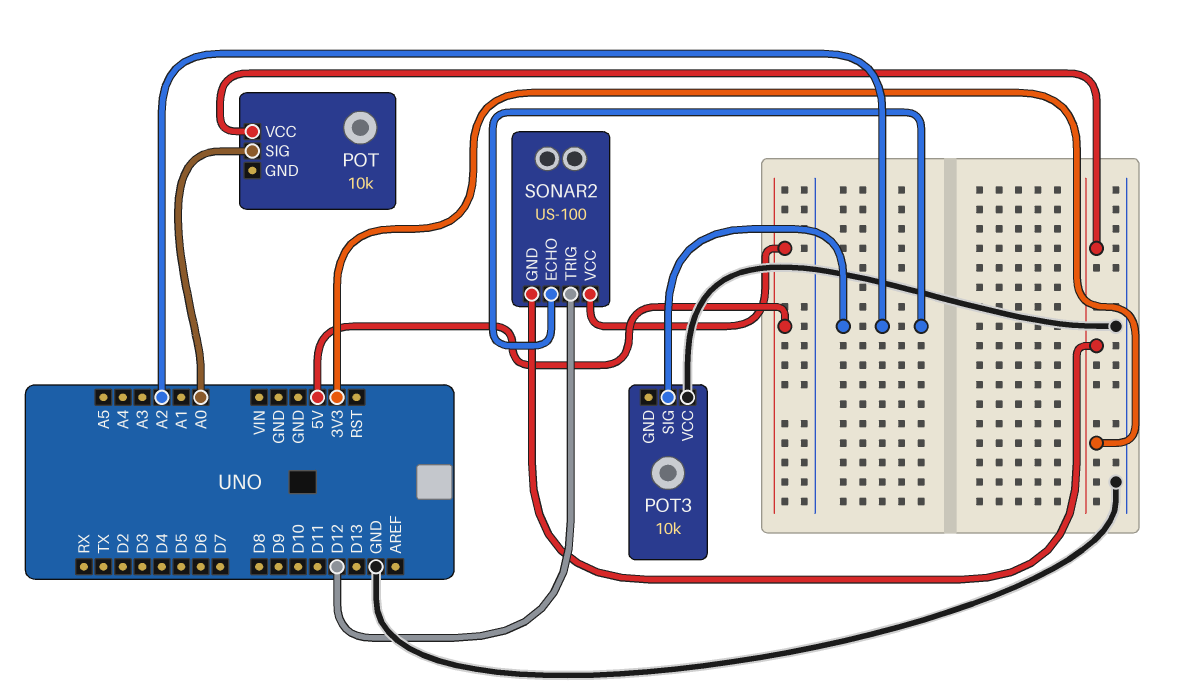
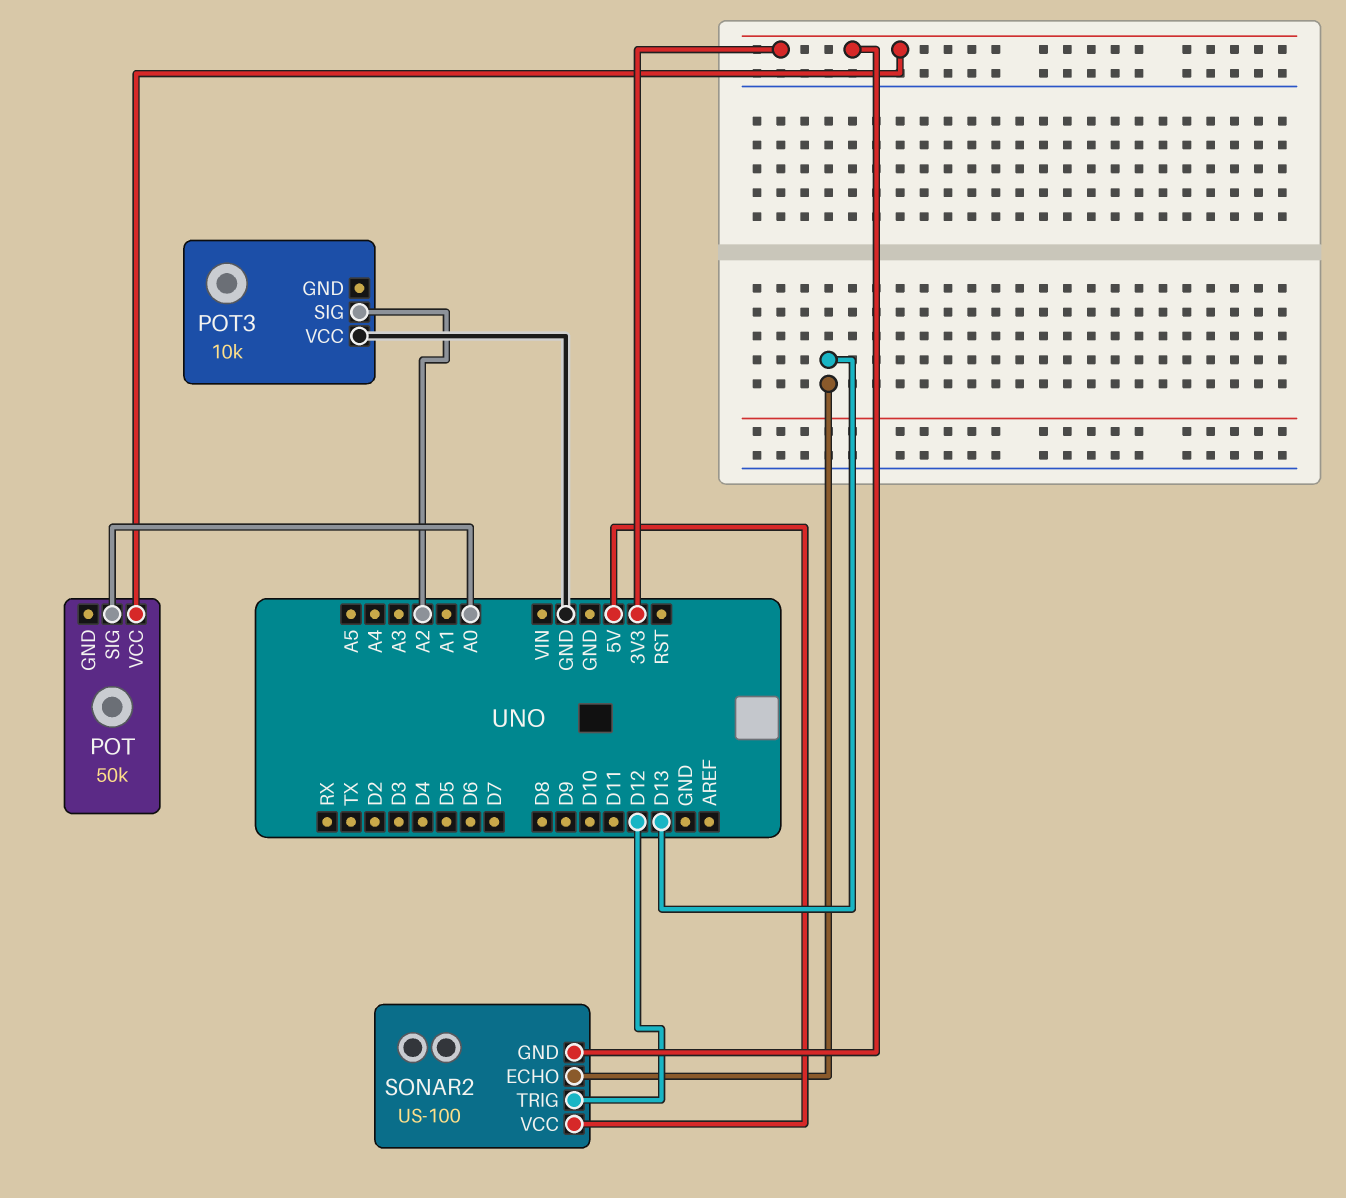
POT: 10k -> 50k
SONAR2 pin ECHO: A2 -> D13

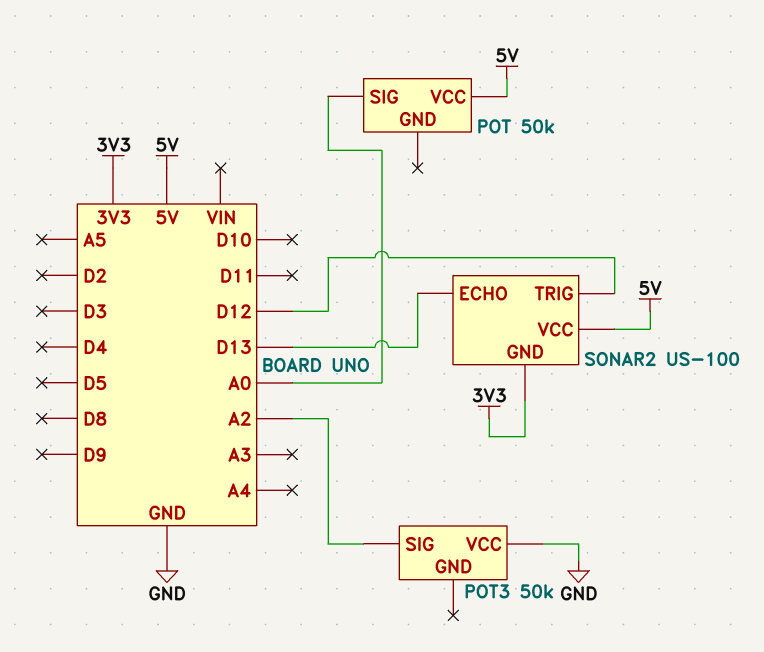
POT pin VCC: 3V3 -> 5V
POT3: 10k -> 50k

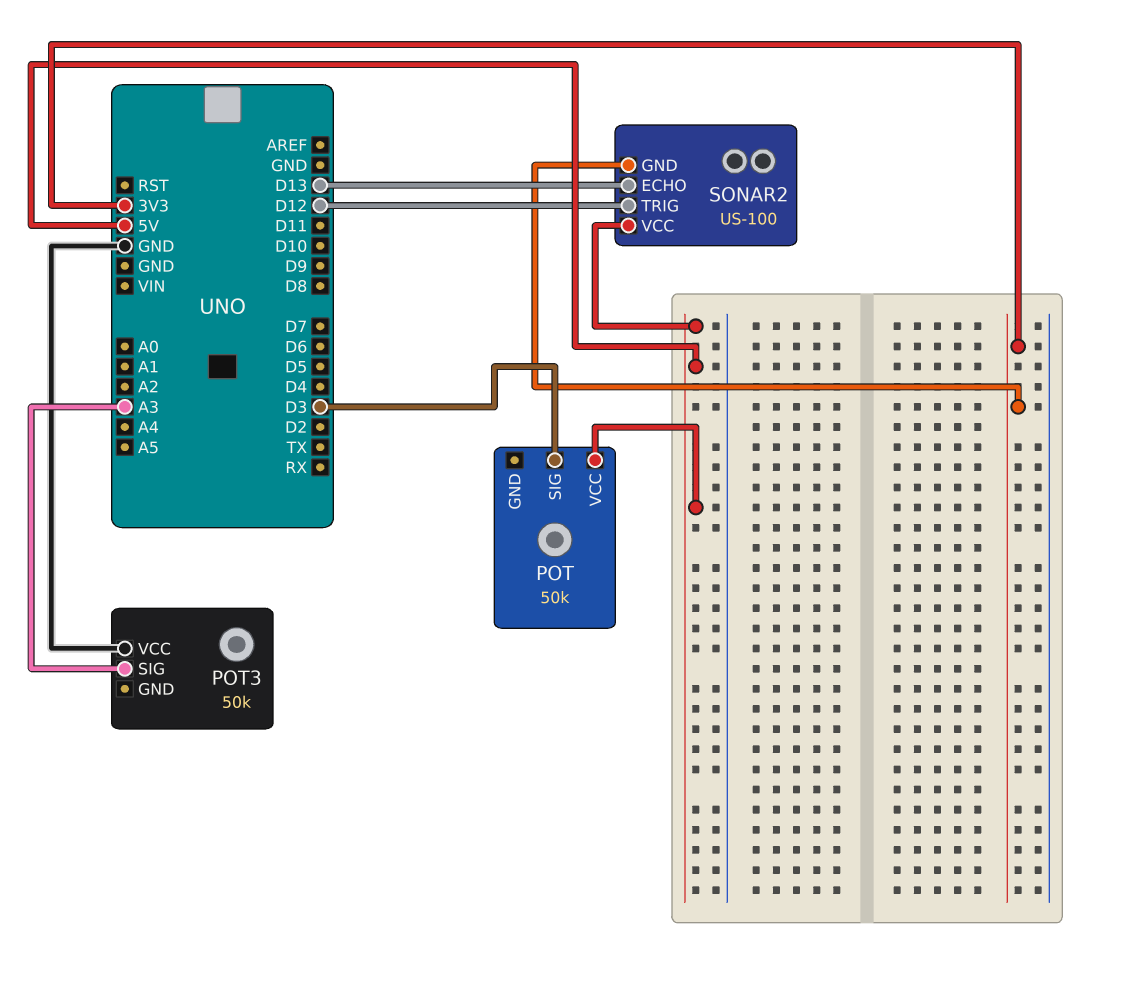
POT pin SIG: A0 -> D3
POT3 pin SIG: A2 -> A3

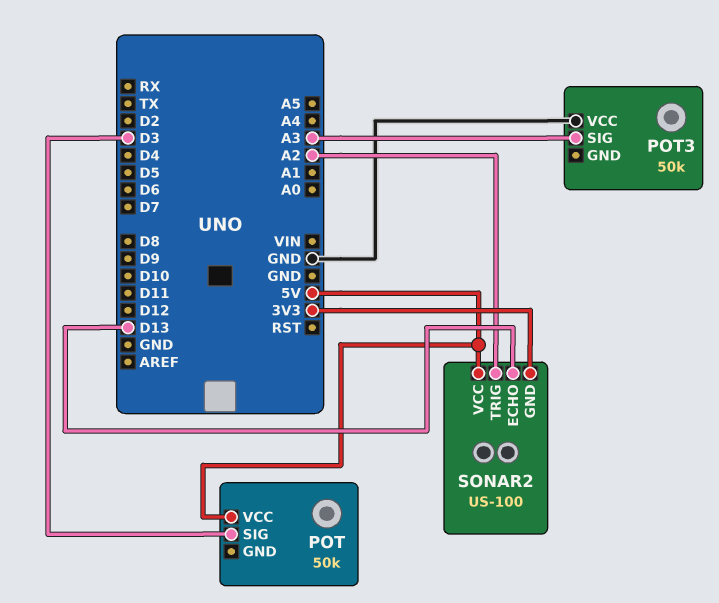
SONAR2 pin TRIG: D12 -> A2

